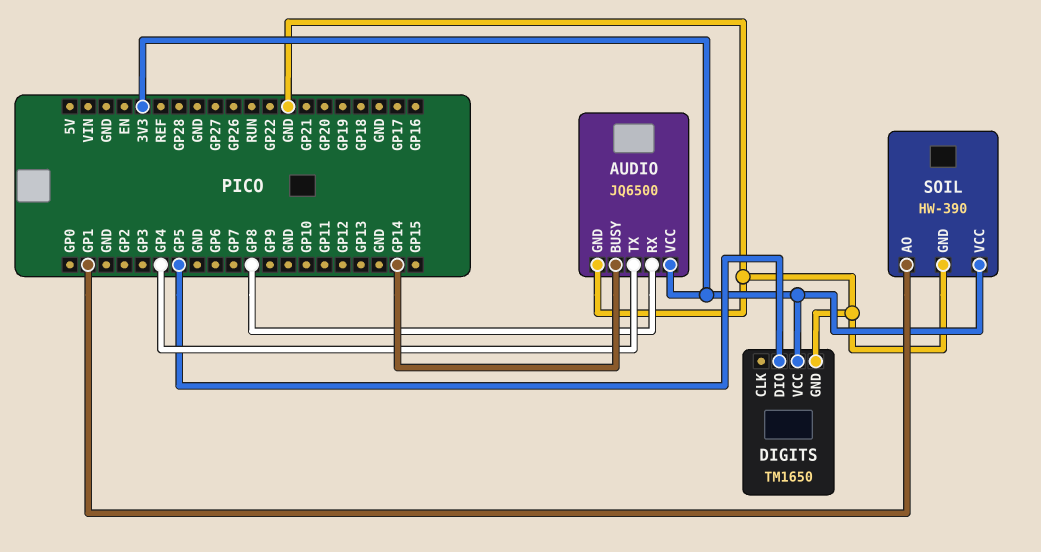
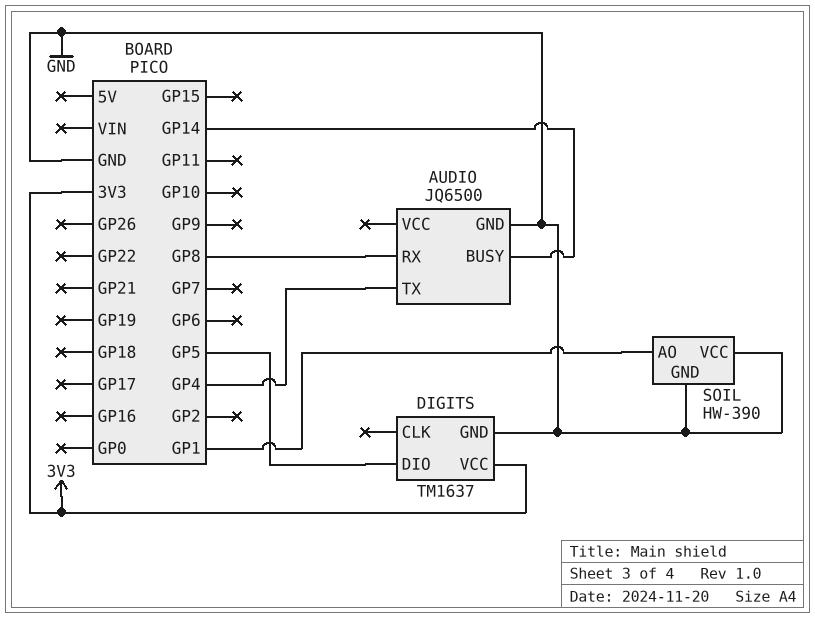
AUDIO pin VCC: 3V3 -> none
DIGITS: TM1650 -> TM1637
SOIL pin VCC: 3V3 -> GND

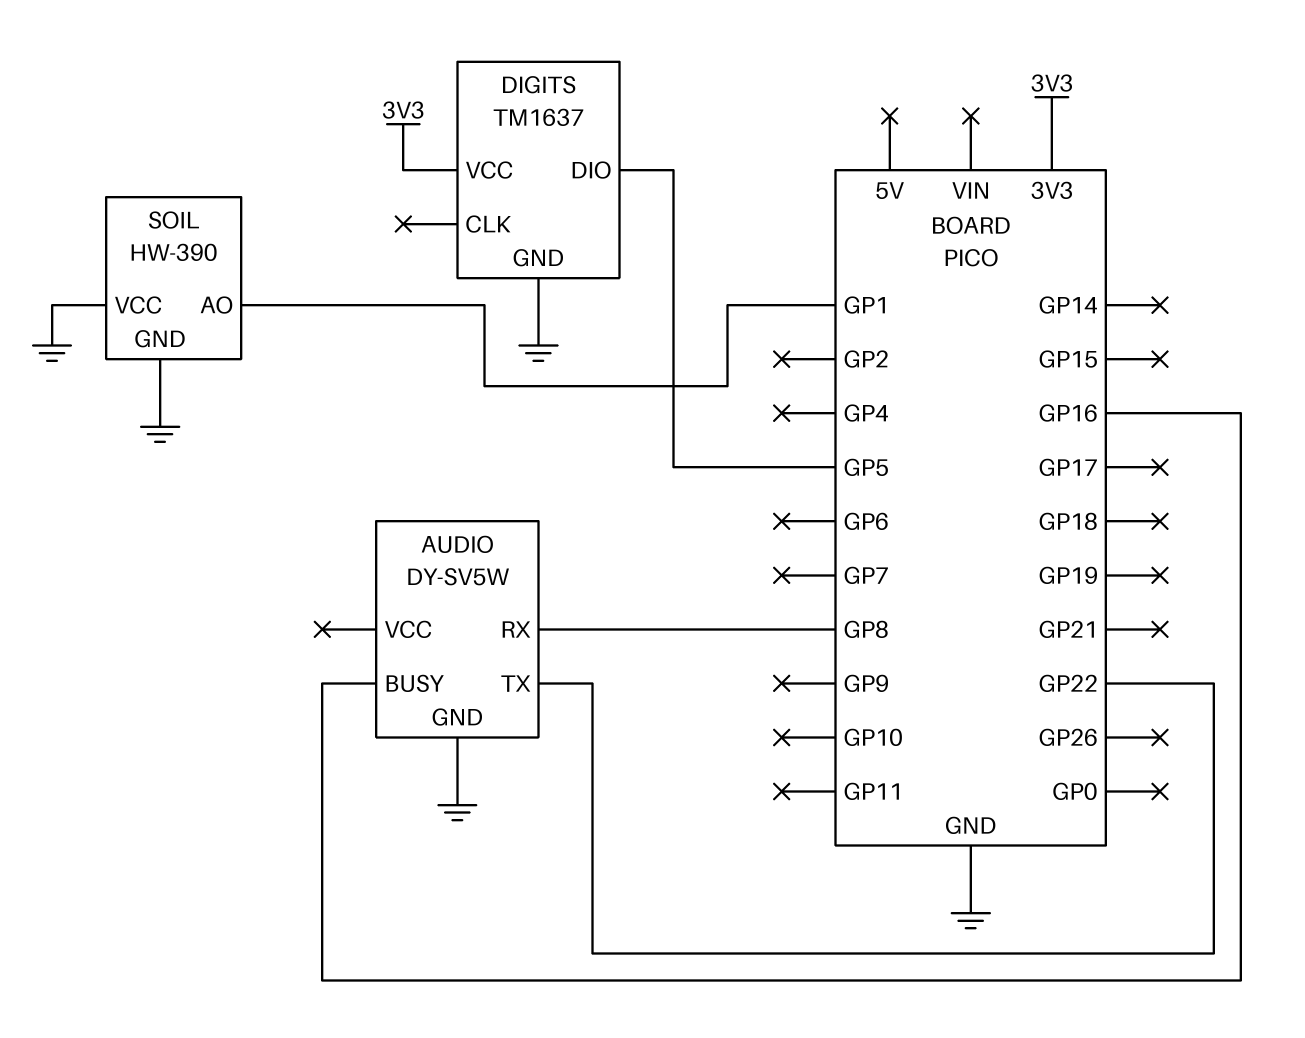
AUDIO: JQ6500 -> DY-SV5W
AUDIO pin BUSY: GP14 -> GP16
AUDIO pin TX: GP4 -> GP22

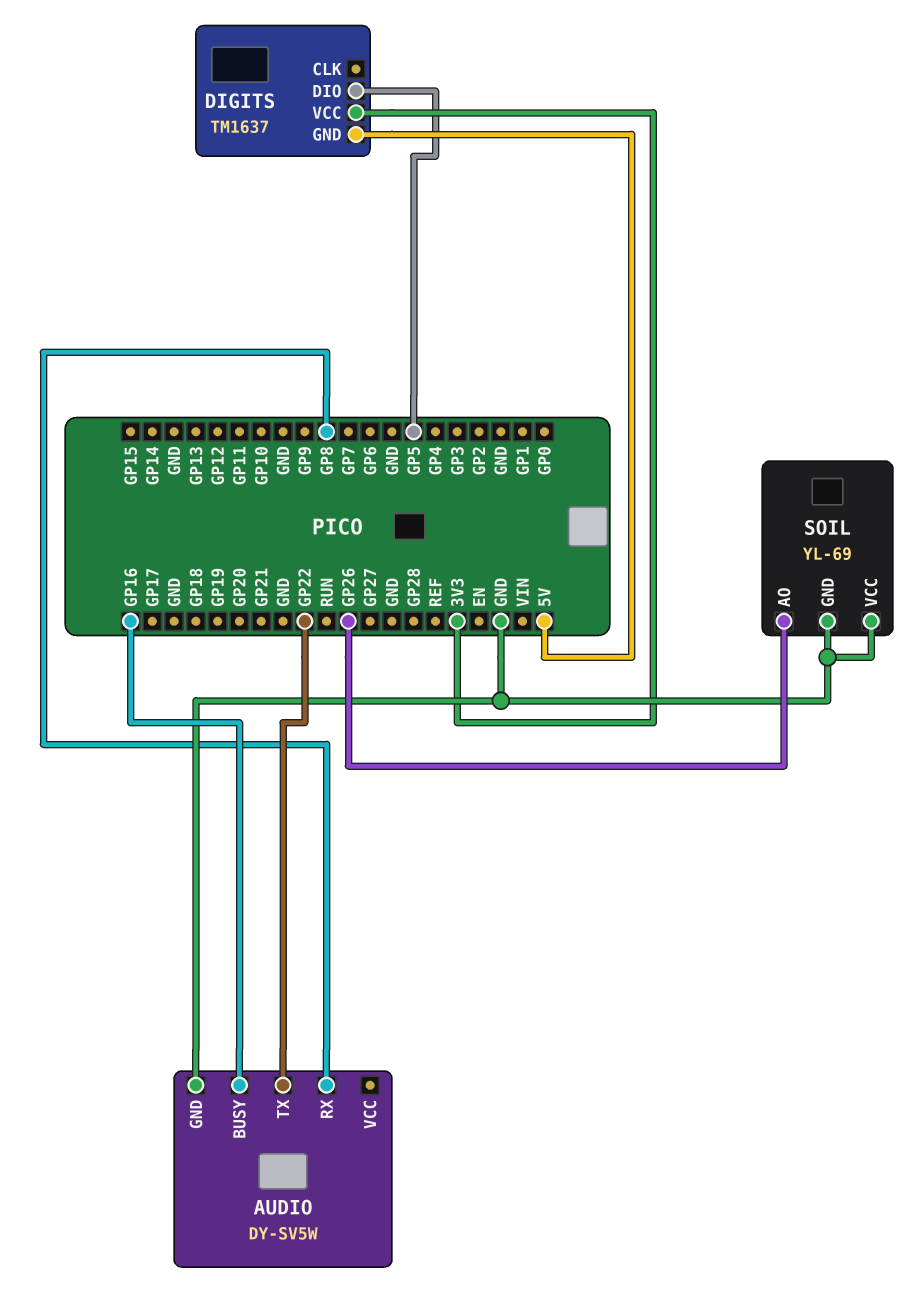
DIGITS pin GND: GND -> 5V
SOIL: HW-390 -> YL-69
SOIL pin AO: GP1 -> GP26

